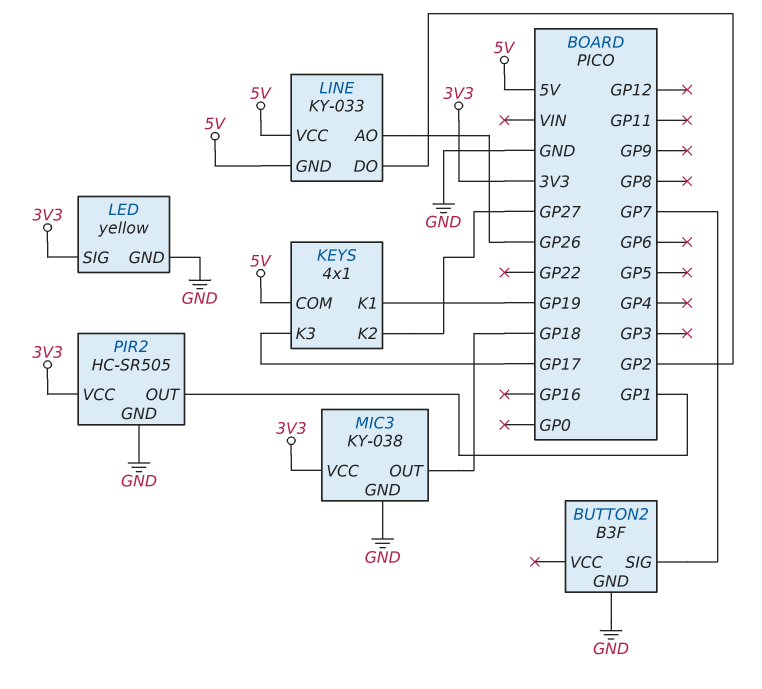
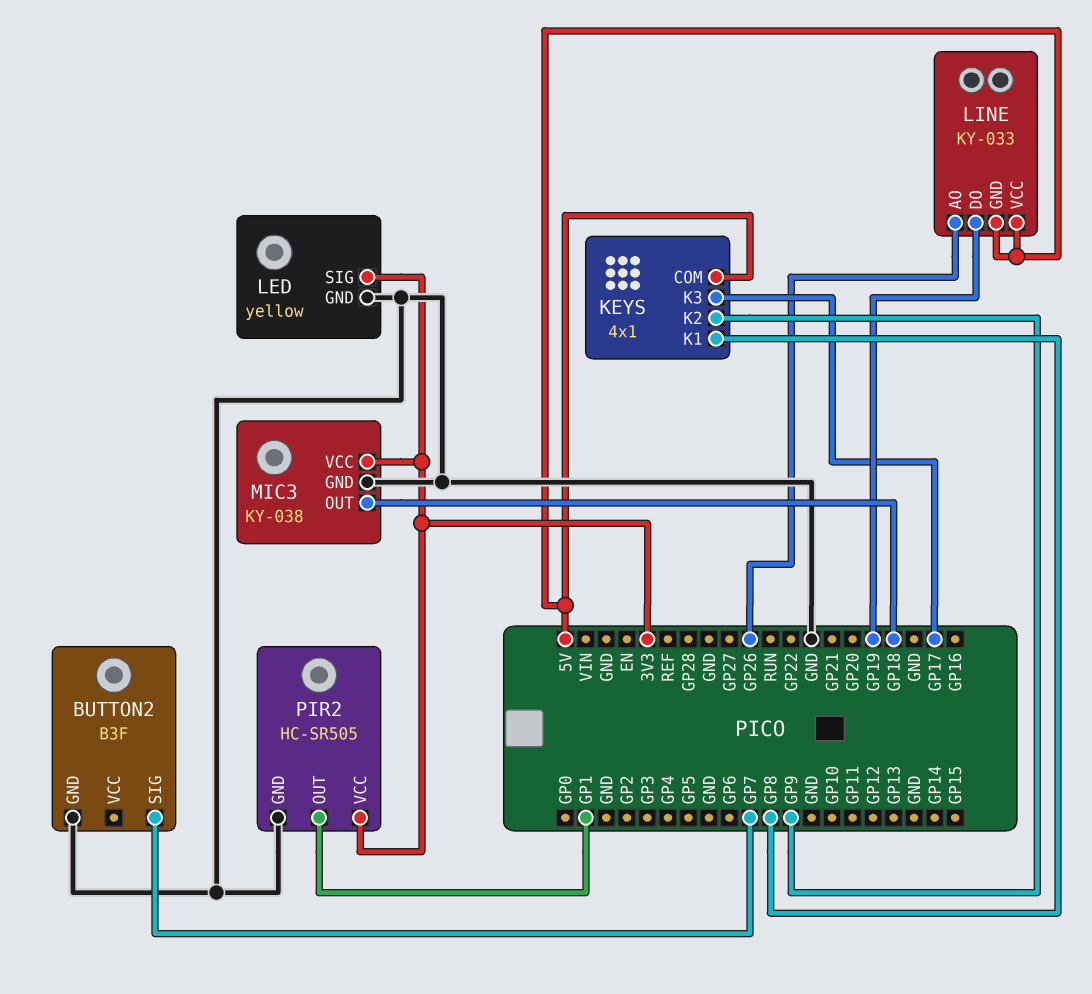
KEYS pin K1: GP19 -> GP8
KEYS pin K2: GP27 -> GP9
LINE pin DO: GP2 -> GP19

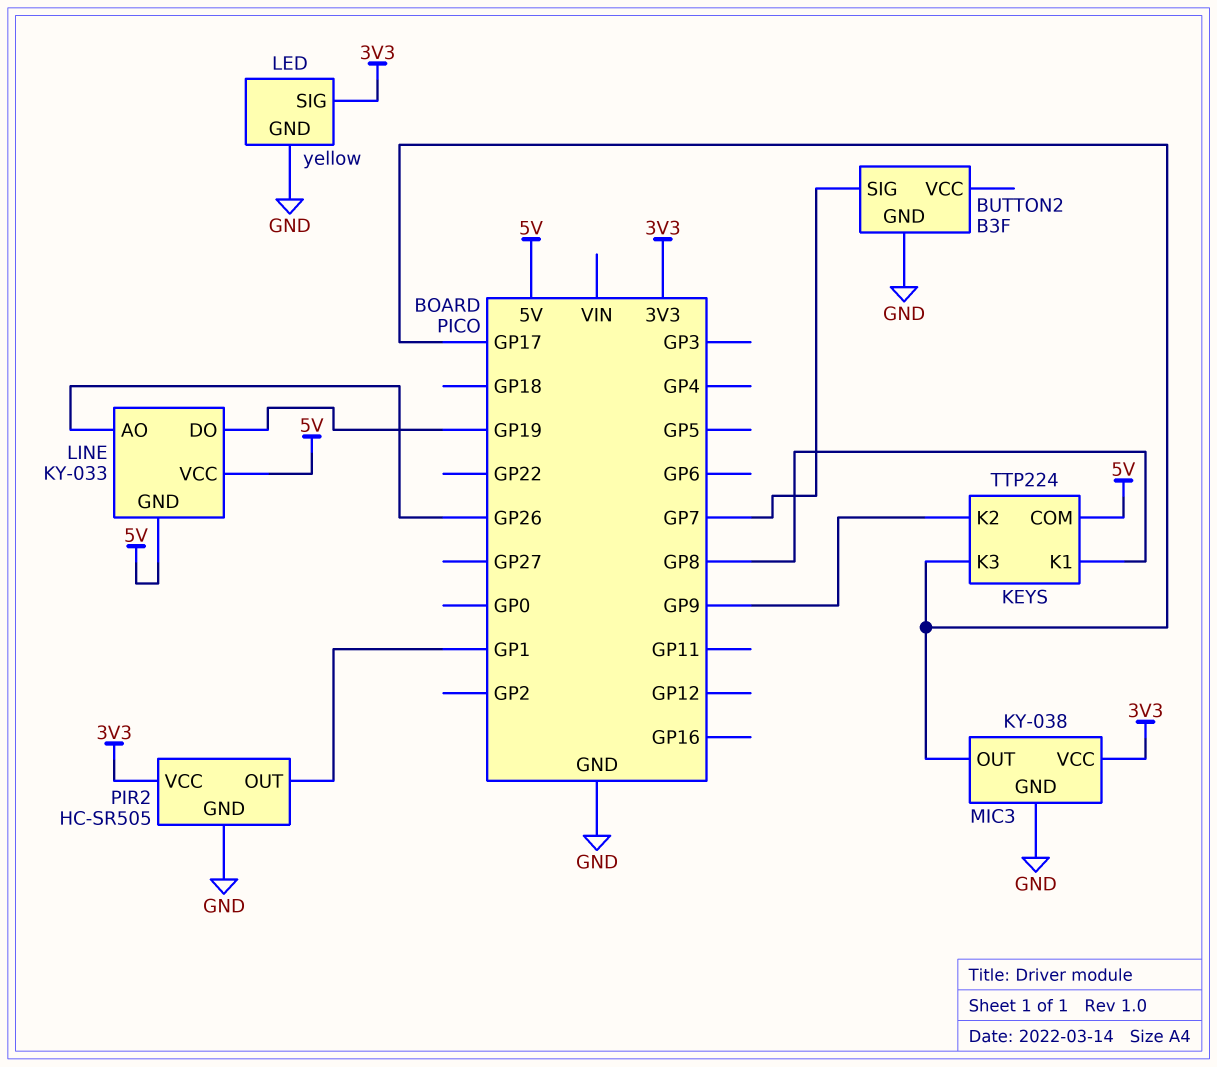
KEYS: 4x1 -> TTP224
MIC3 pin OUT: GP18 -> GP17

